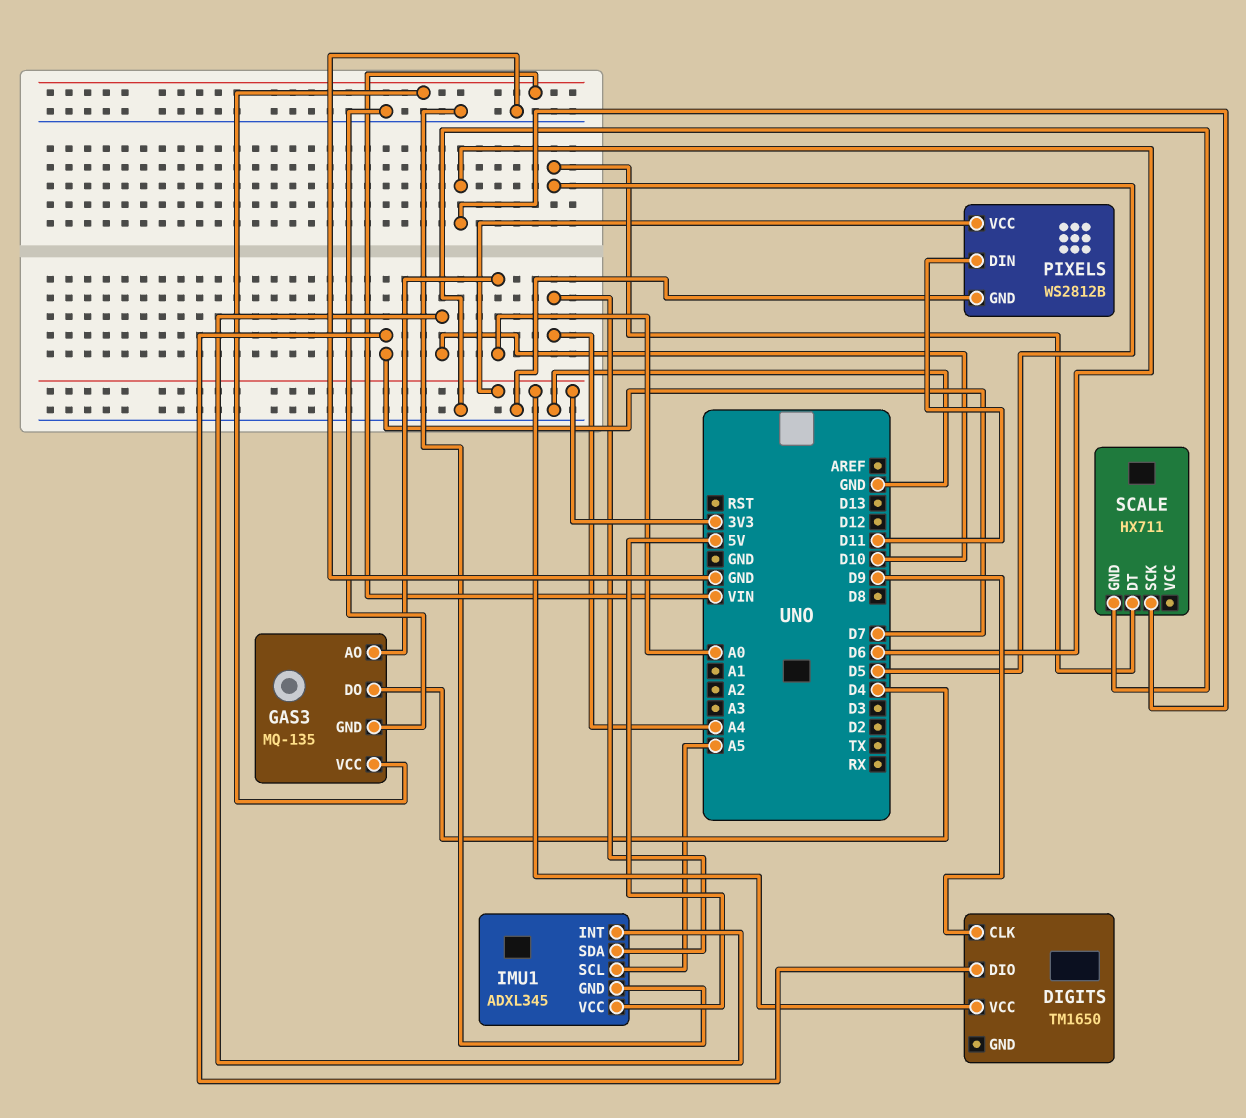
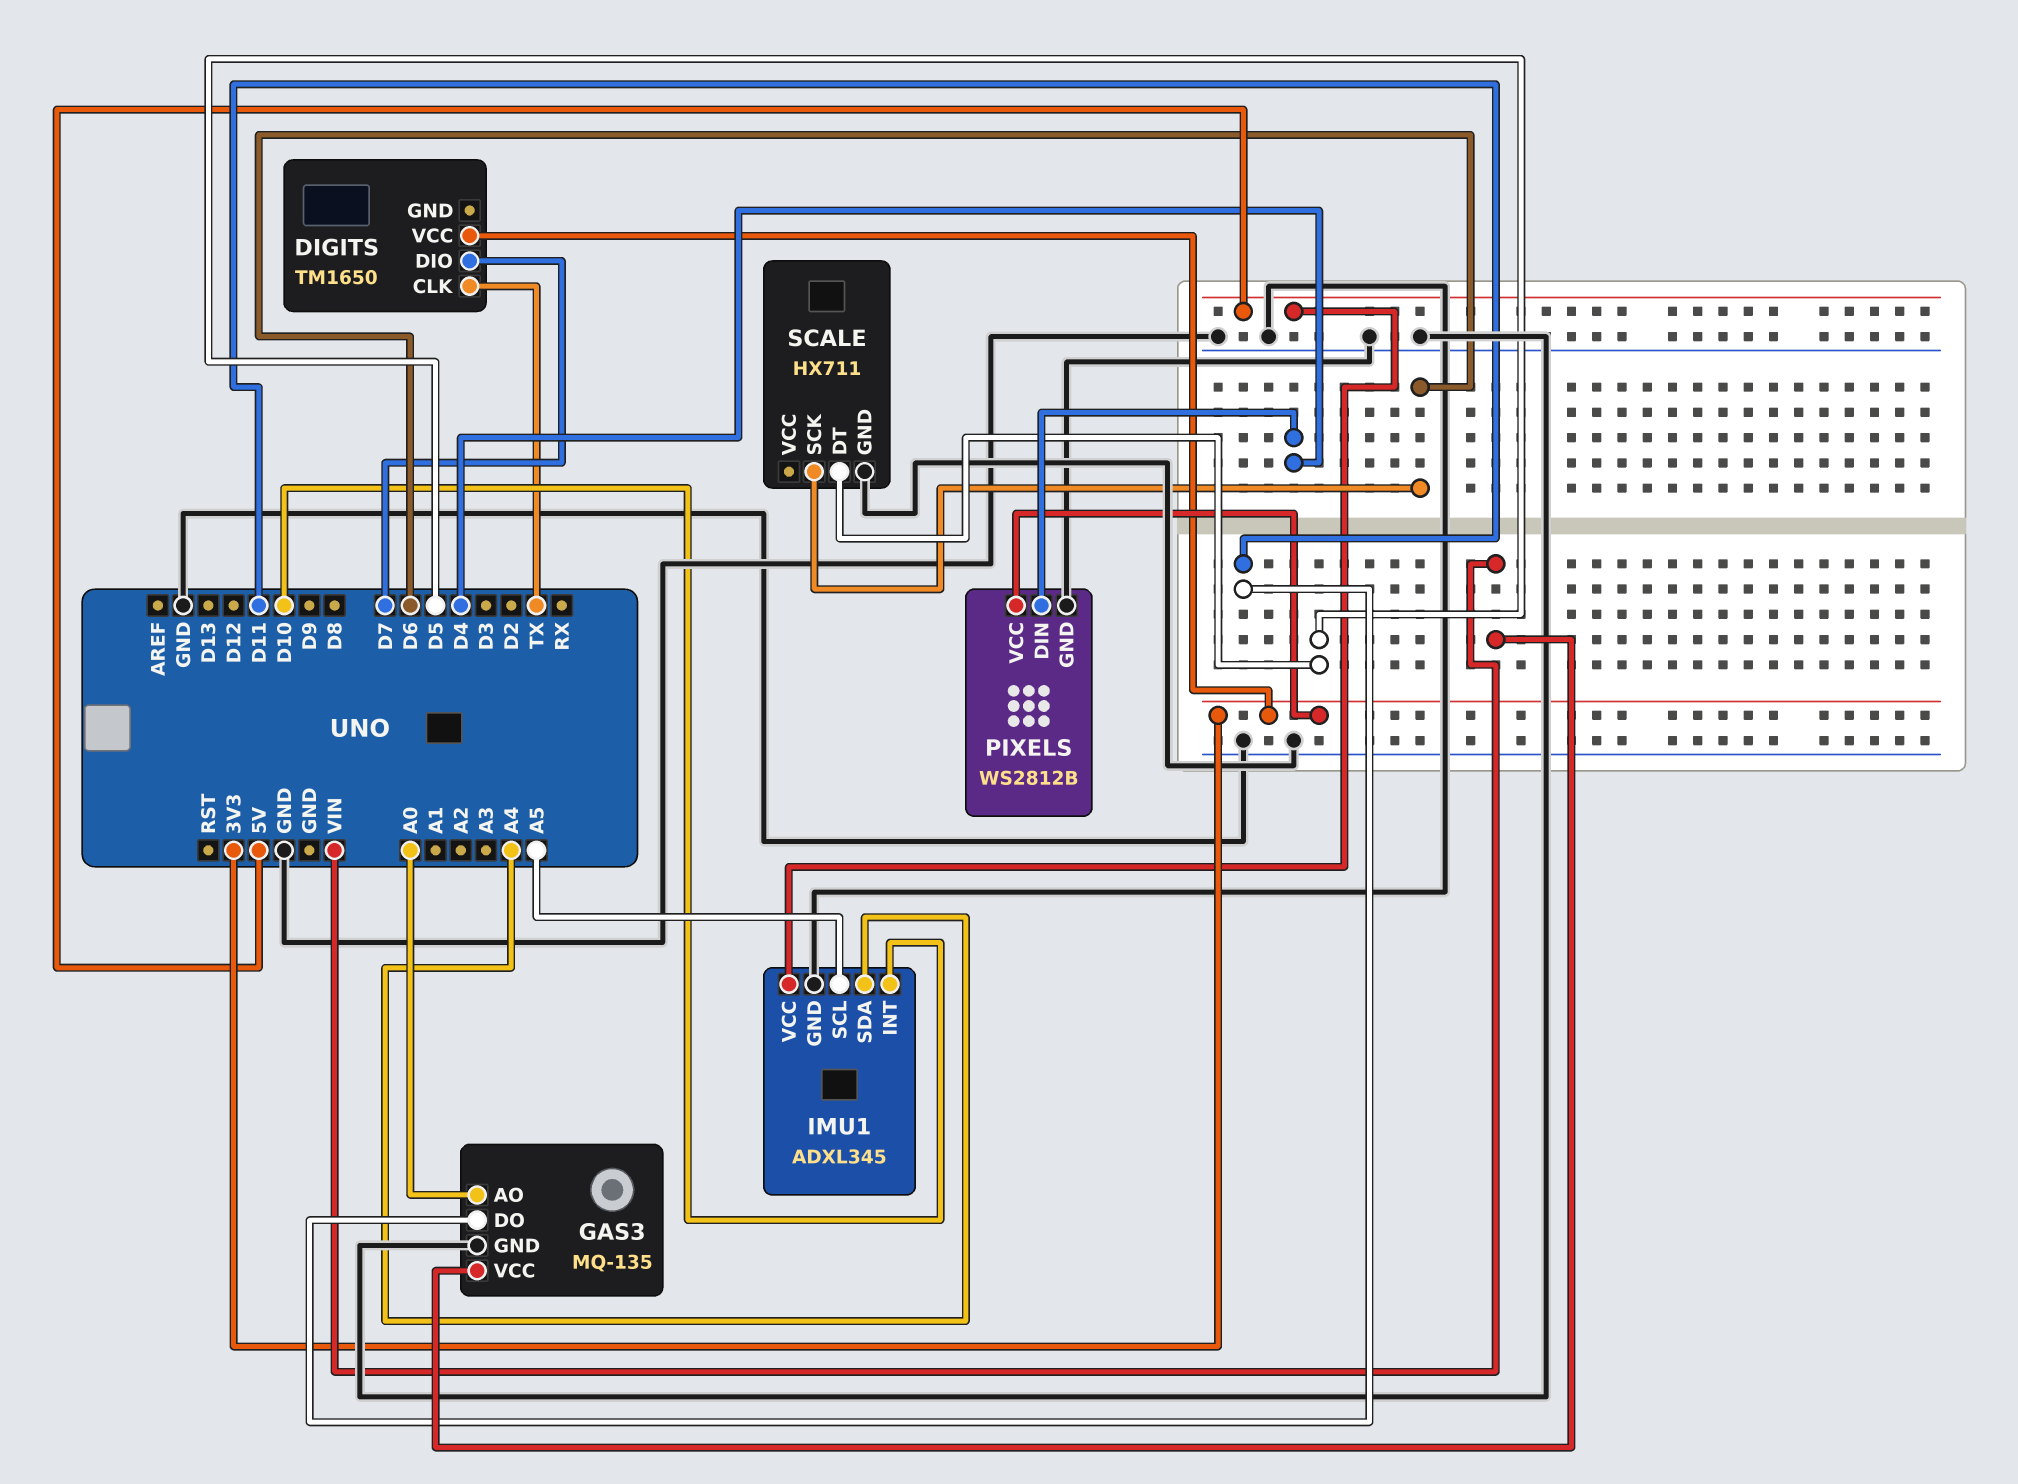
DIGITS pin CLK: D9 -> TX
GAS3 pin DO: D4 -> D11
PIXELS pin DIN: D11 -> D4

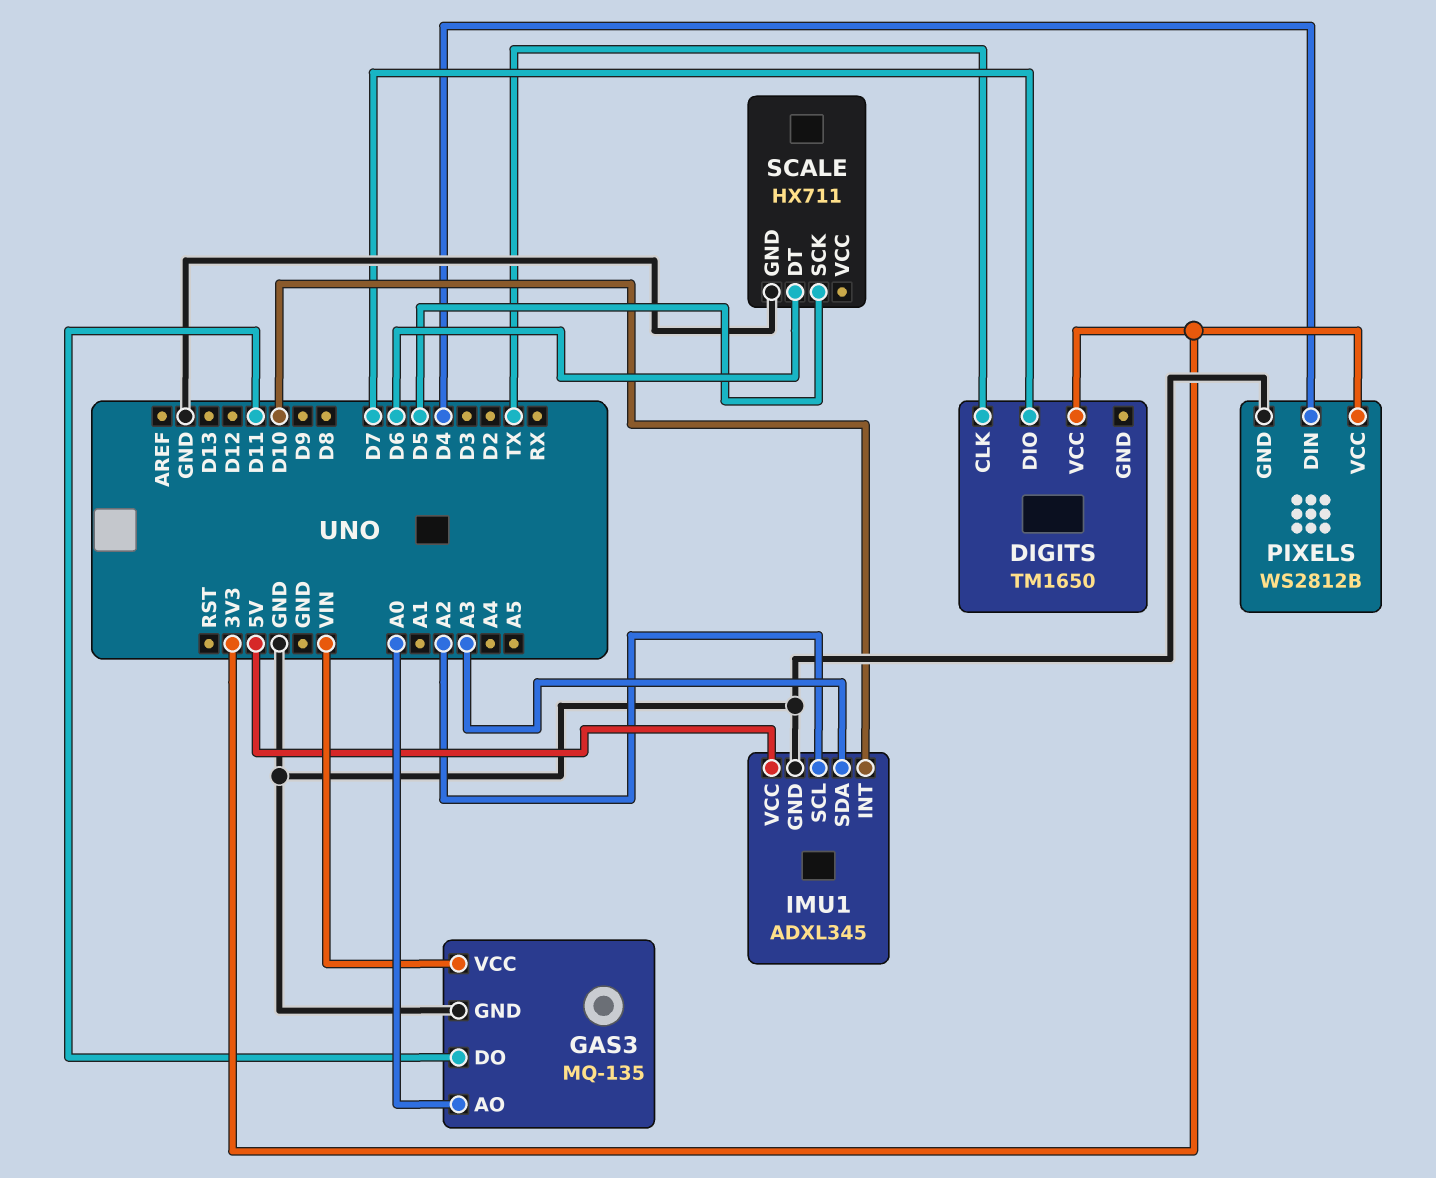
IMU1 pin SCL: A5 -> A2
IMU1 pin SDA: A4 -> A3
SCALE pin DT: D5 -> D6
SCALE pin SCK: D6 -> D5

